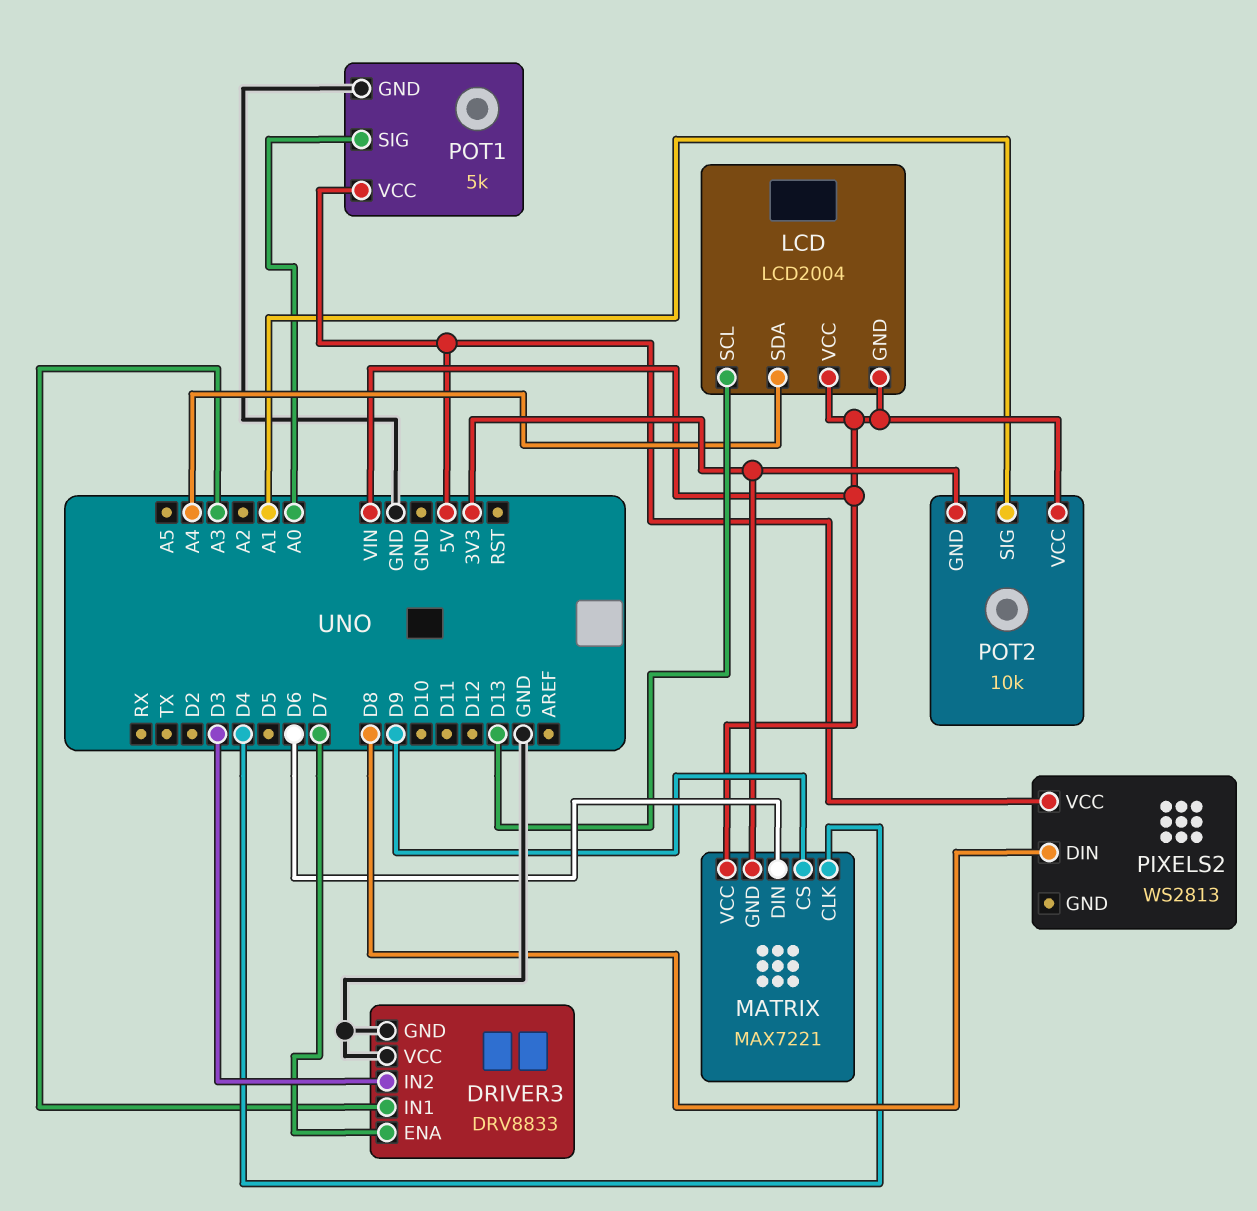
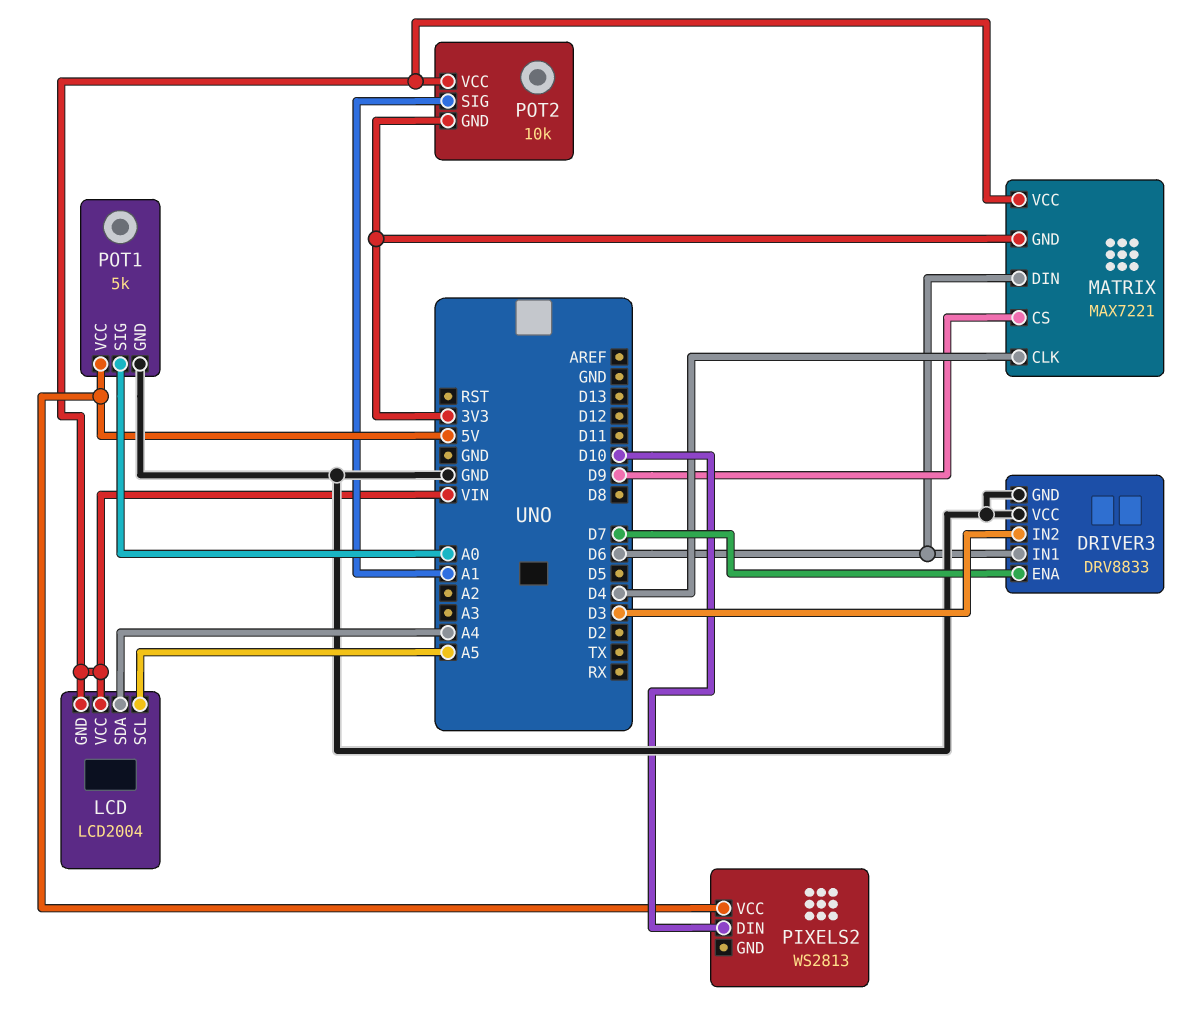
DRIVER3 pin IN1: A3 -> D6
LCD pin SCL: D13 -> A5
PIXELS2 pin DIN: D8 -> D10

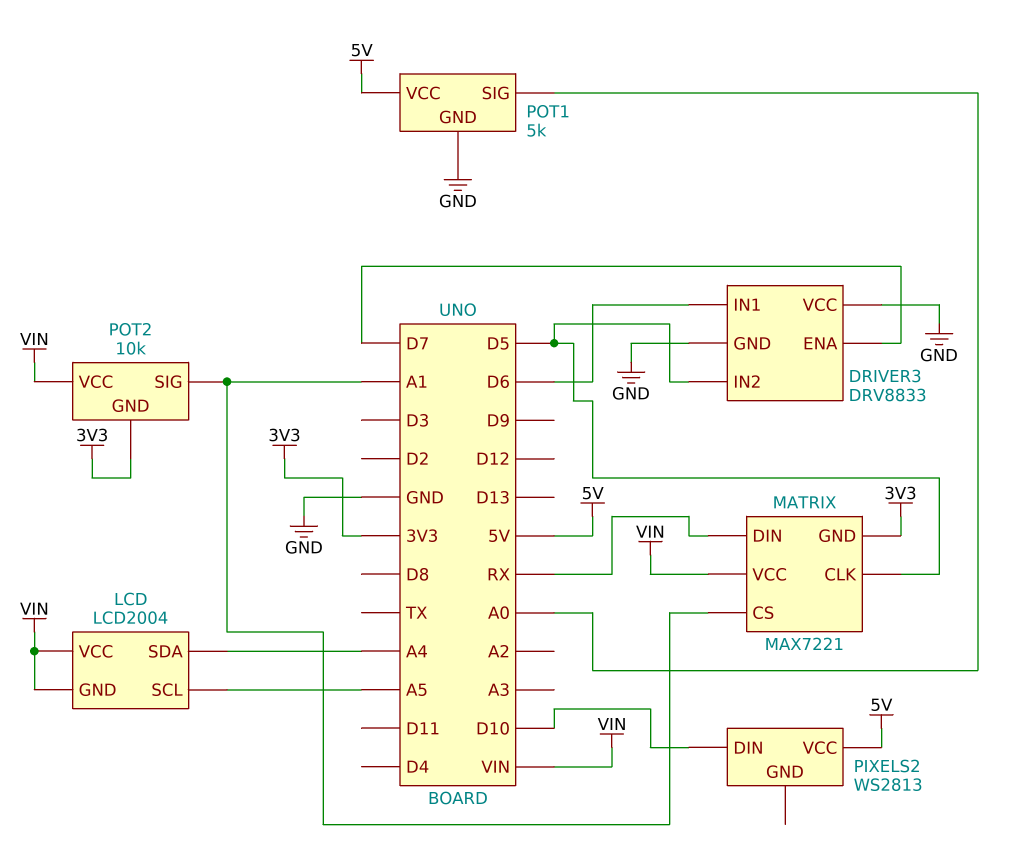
DRIVER3 pin IN2: D3 -> D5
MATRIX pin CLK: D4 -> D5
MATRIX pin CS: D9 -> A1
MATRIX pin DIN: D6 -> RX

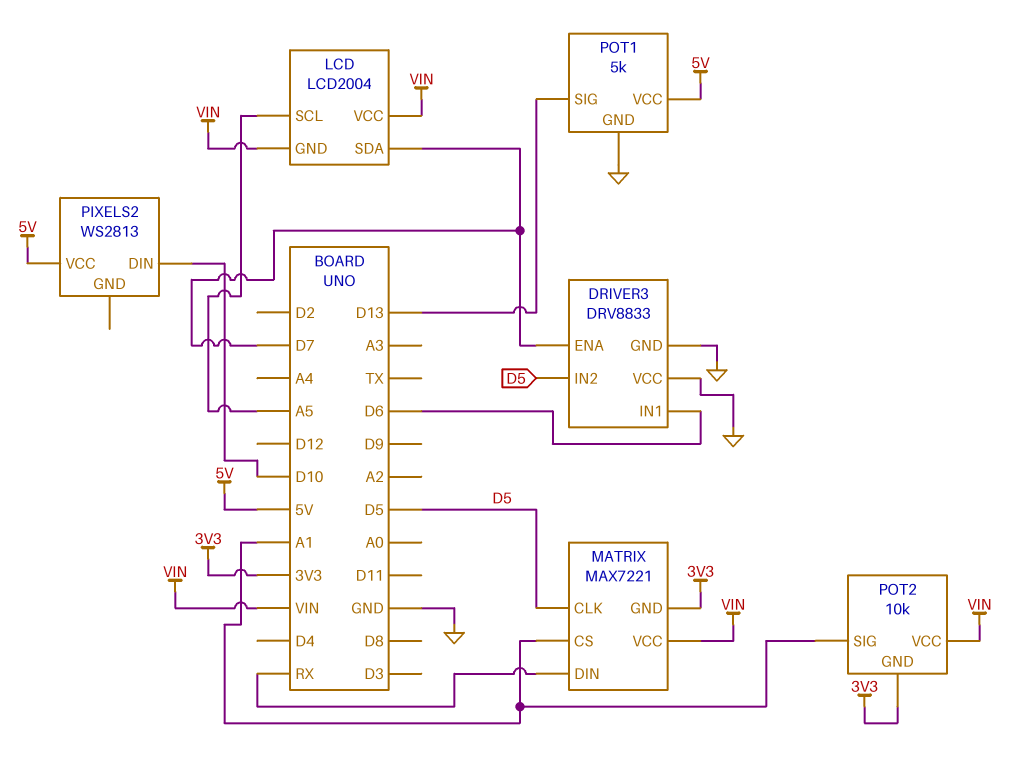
LCD pin SDA: A4 -> D7
POT1 pin SIG: A0 -> D13

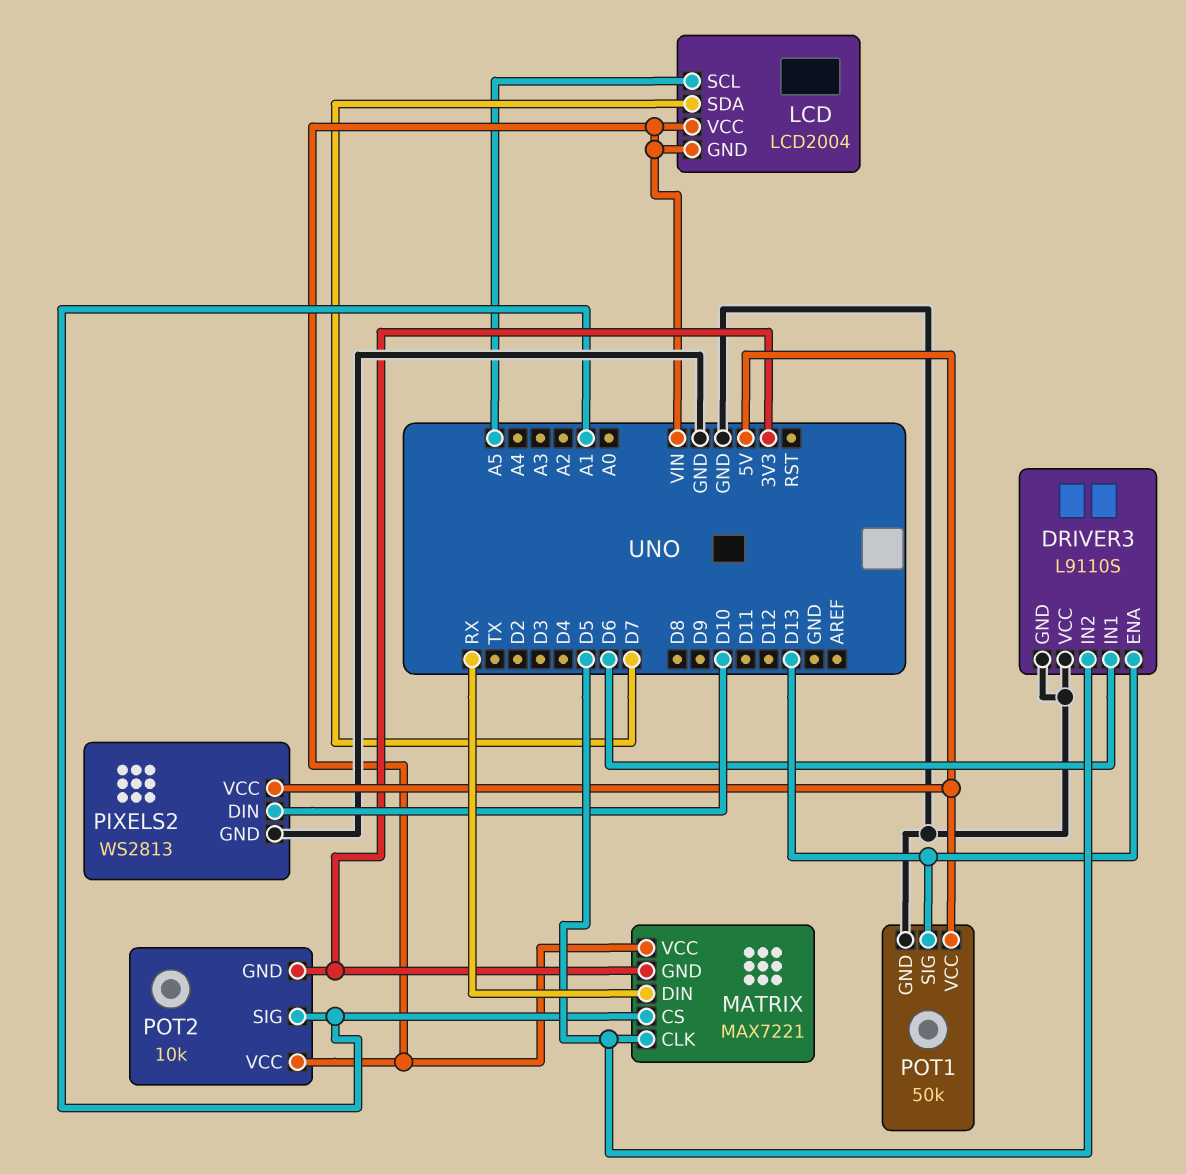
DRIVER3: DRV8833 -> L9110S
DRIVER3 pin ENA: D7 -> D13
PIXELS2 pin GND: none -> GND
POT1: 5k -> 50k

